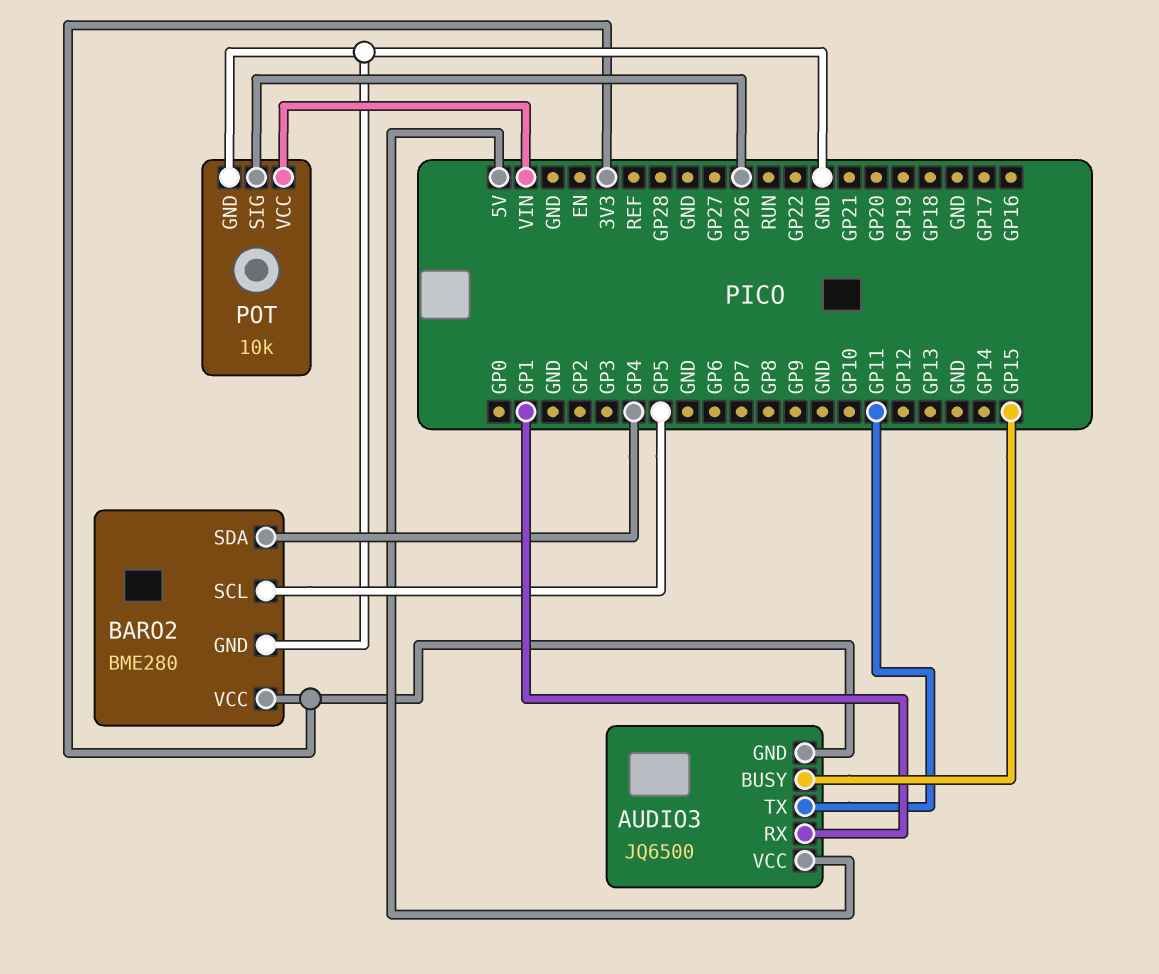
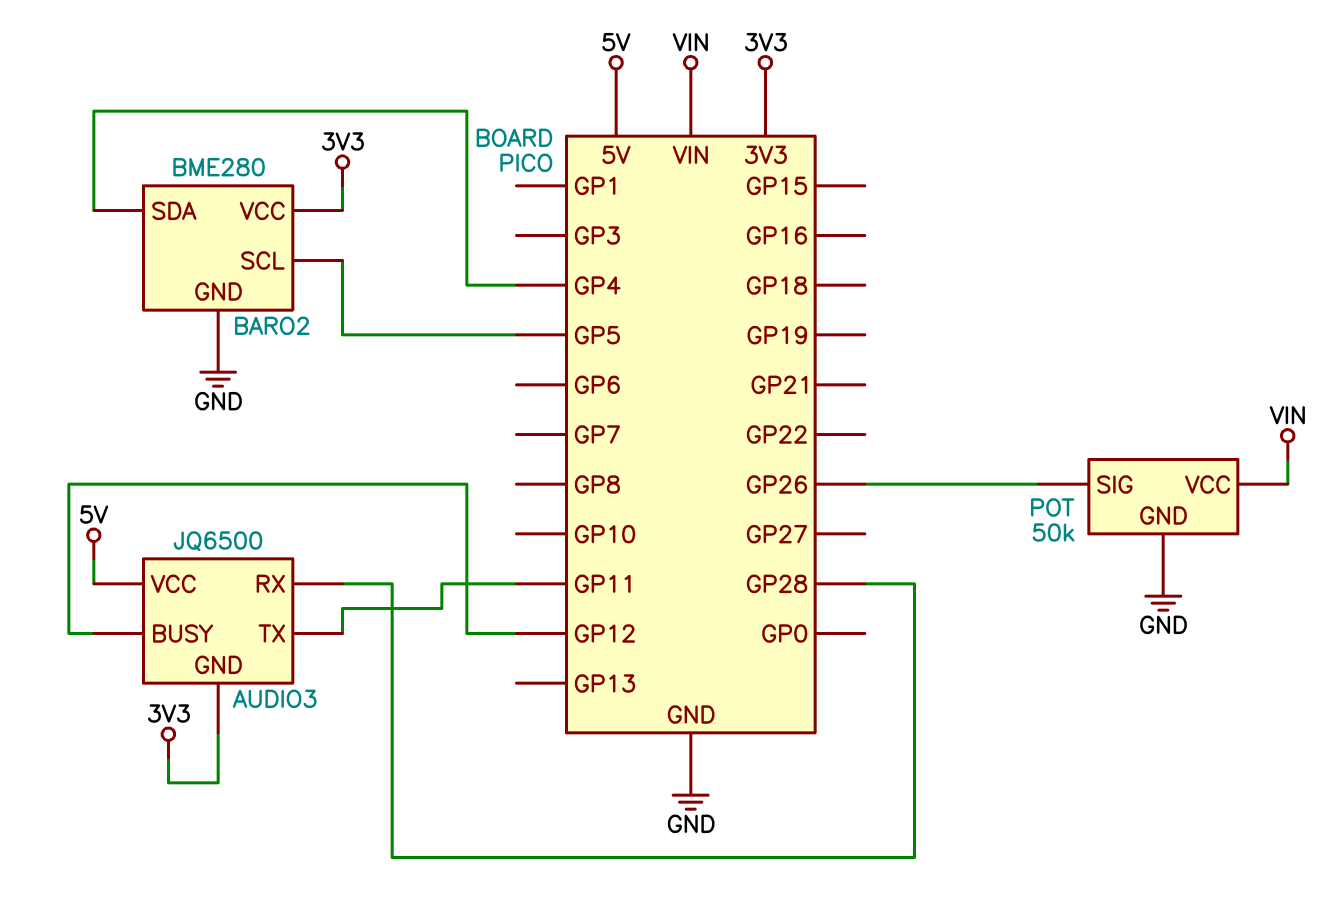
AUDIO3 pin BUSY: GP15 -> GP12
AUDIO3 pin RX: GP1 -> GP28
POT: 10k -> 50k

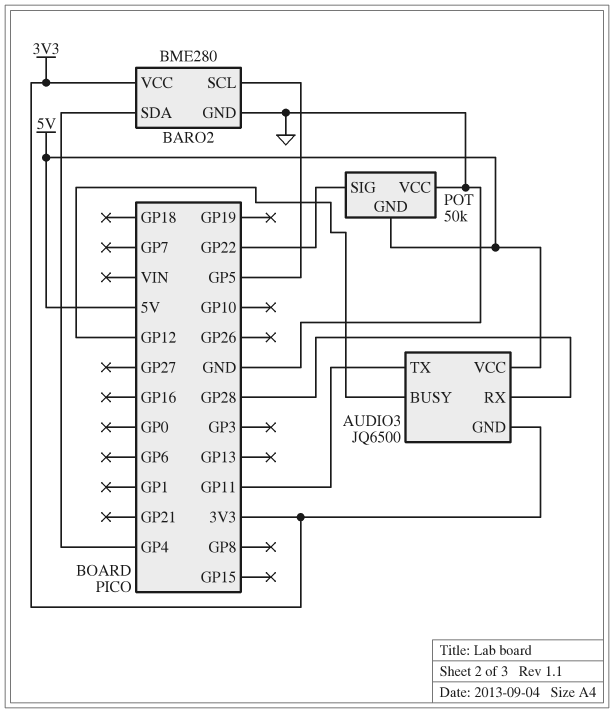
POT pin GND: GND -> 5V
POT pin SIG: GP26 -> GP22
POT pin VCC: VIN -> GND

